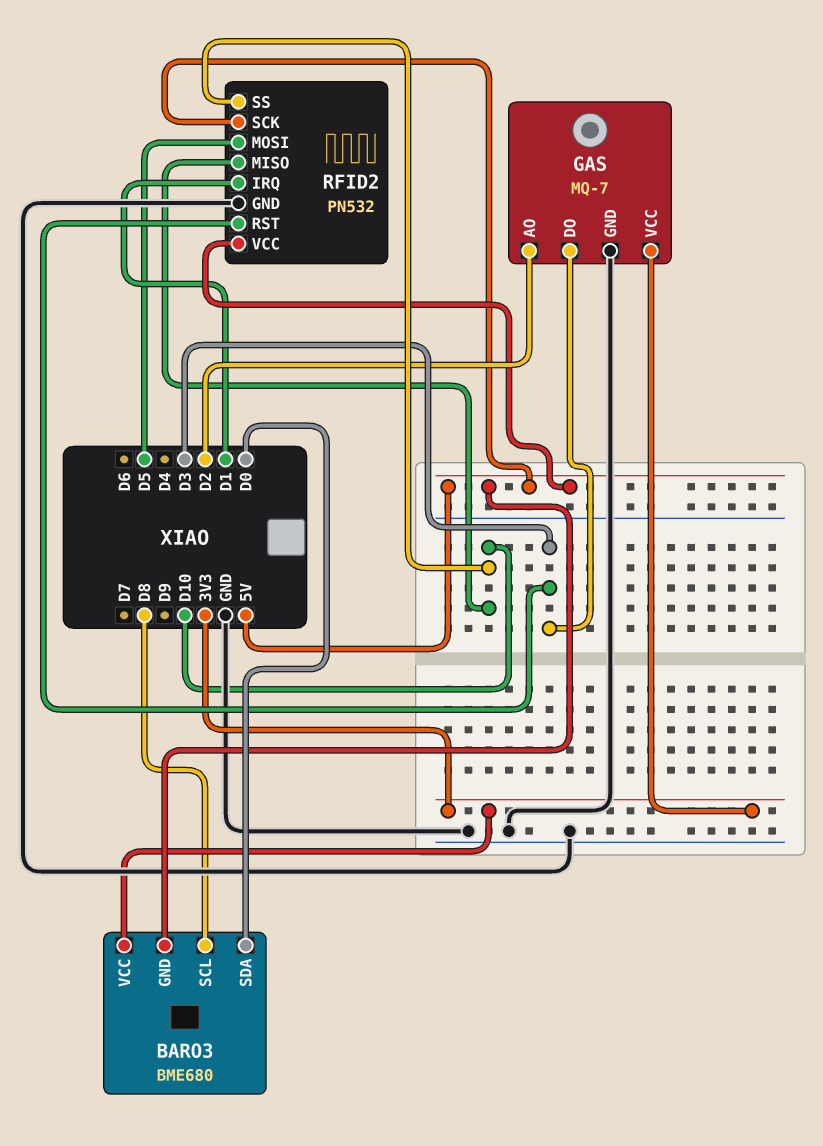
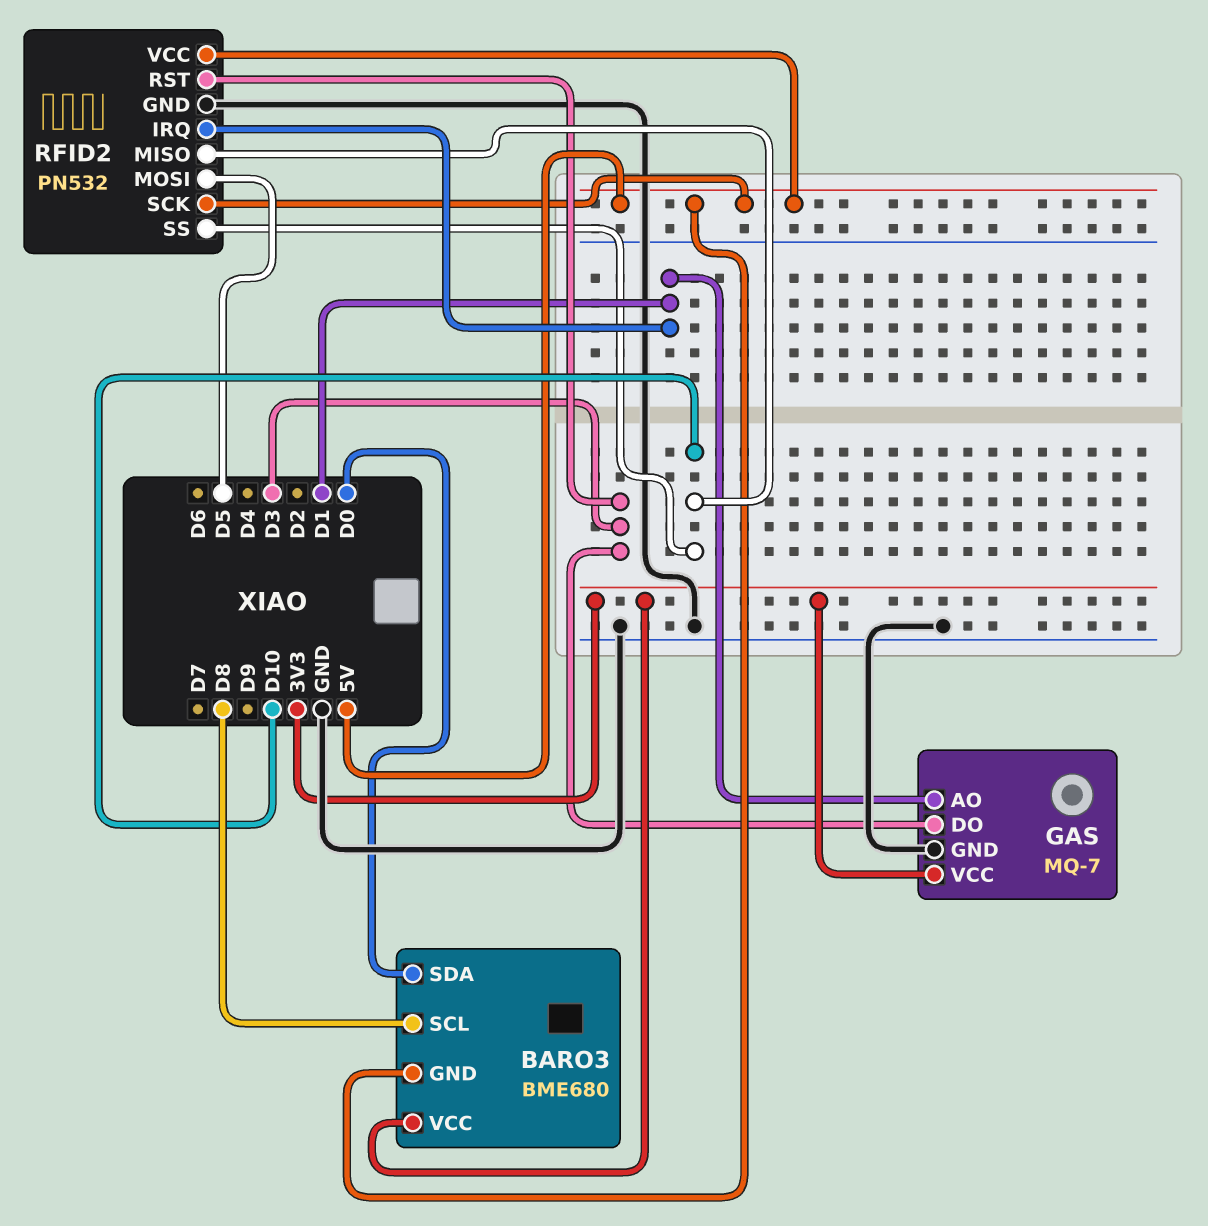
GAS pin AO: D2 -> D1

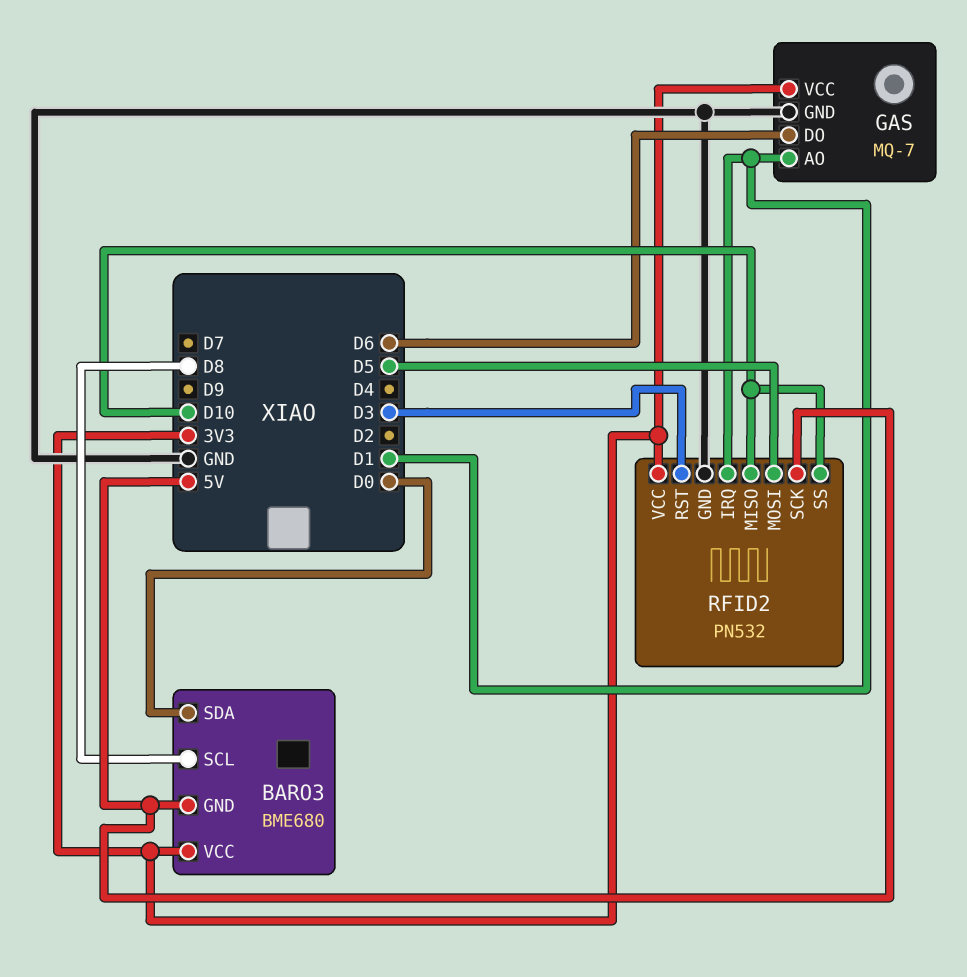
GAS pin DO: D3 -> D6
RFID2 pin VCC: 5V -> 3V3

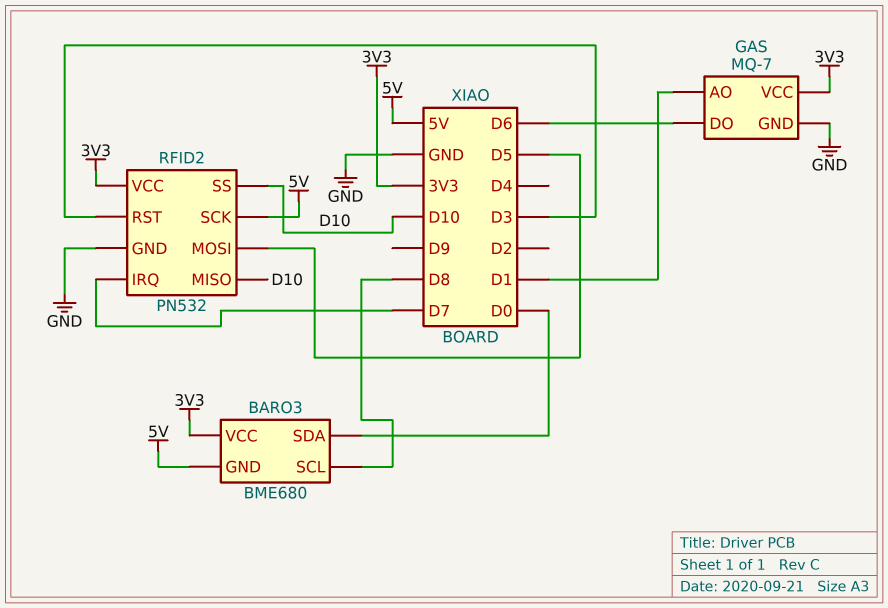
RFID2 pin IRQ: D1 -> D7

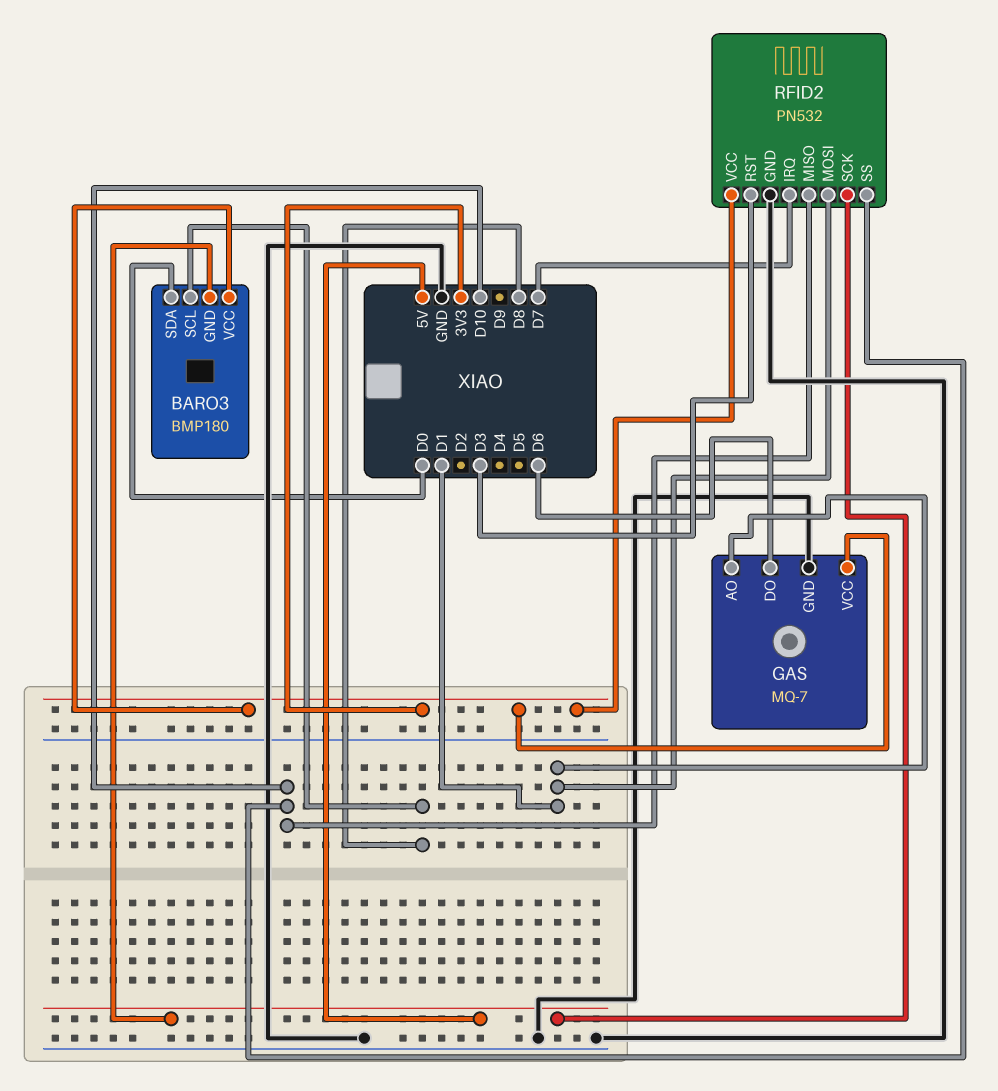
BARO3: BME680 -> BMP180
RFID2 pin MOSI: D5 -> D1

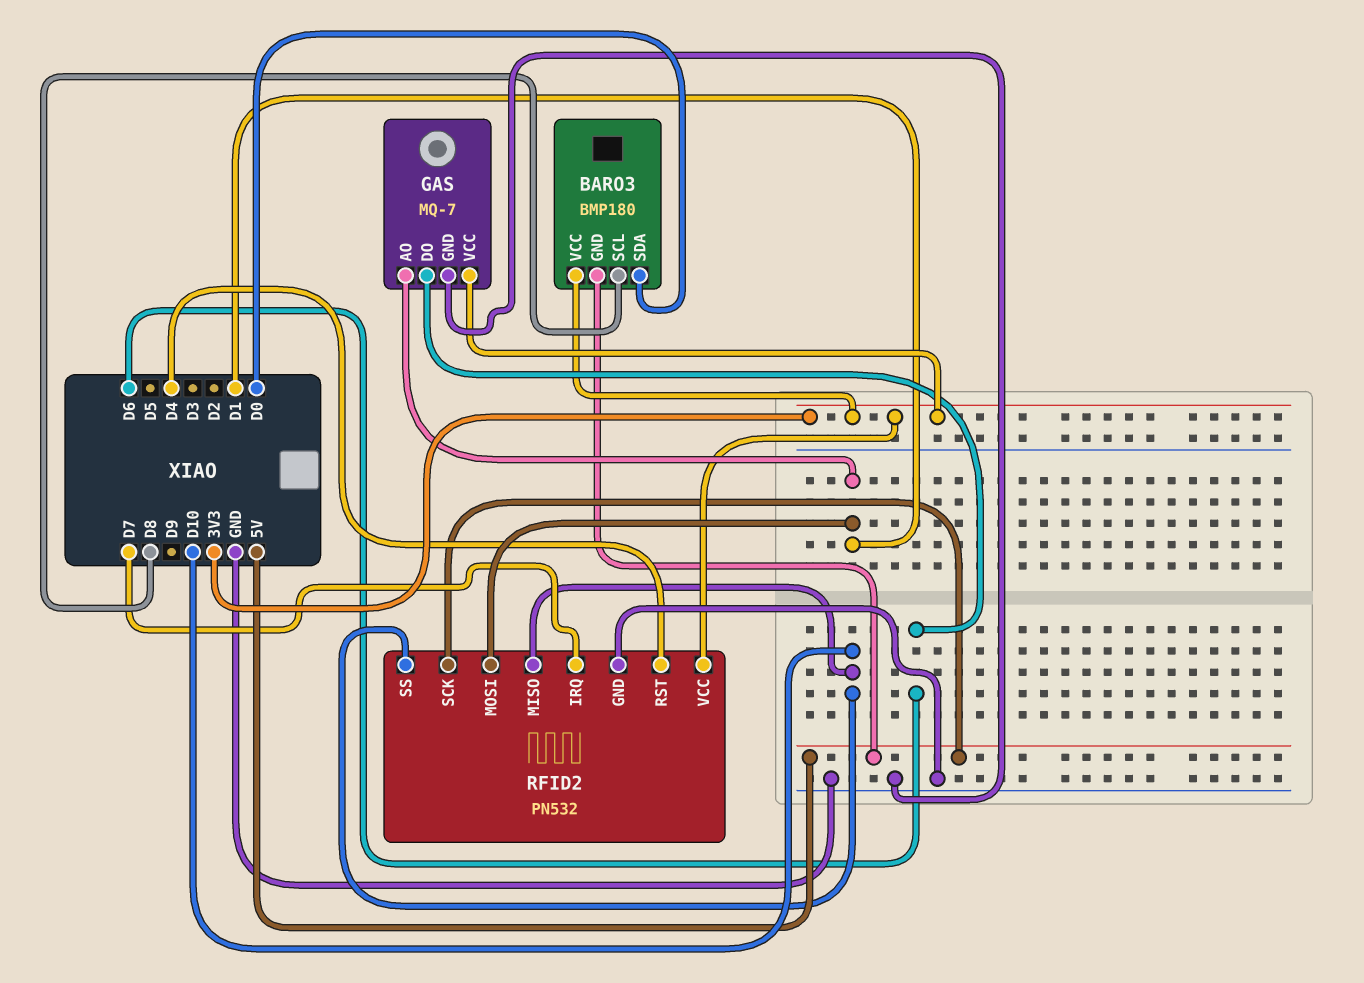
RFID2 pin RST: D3 -> D4

